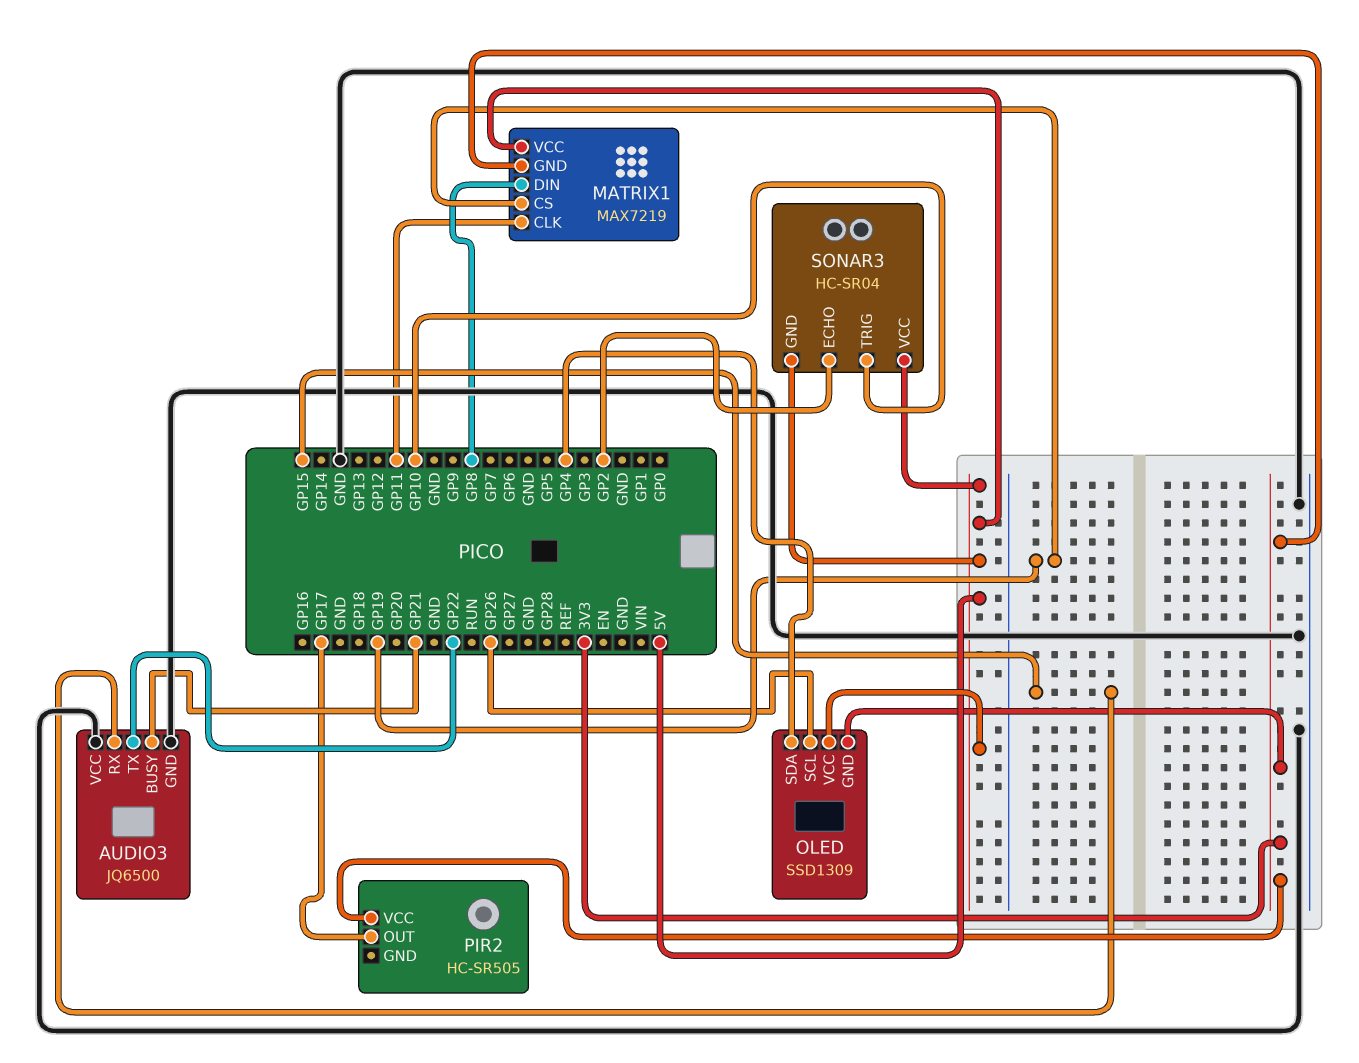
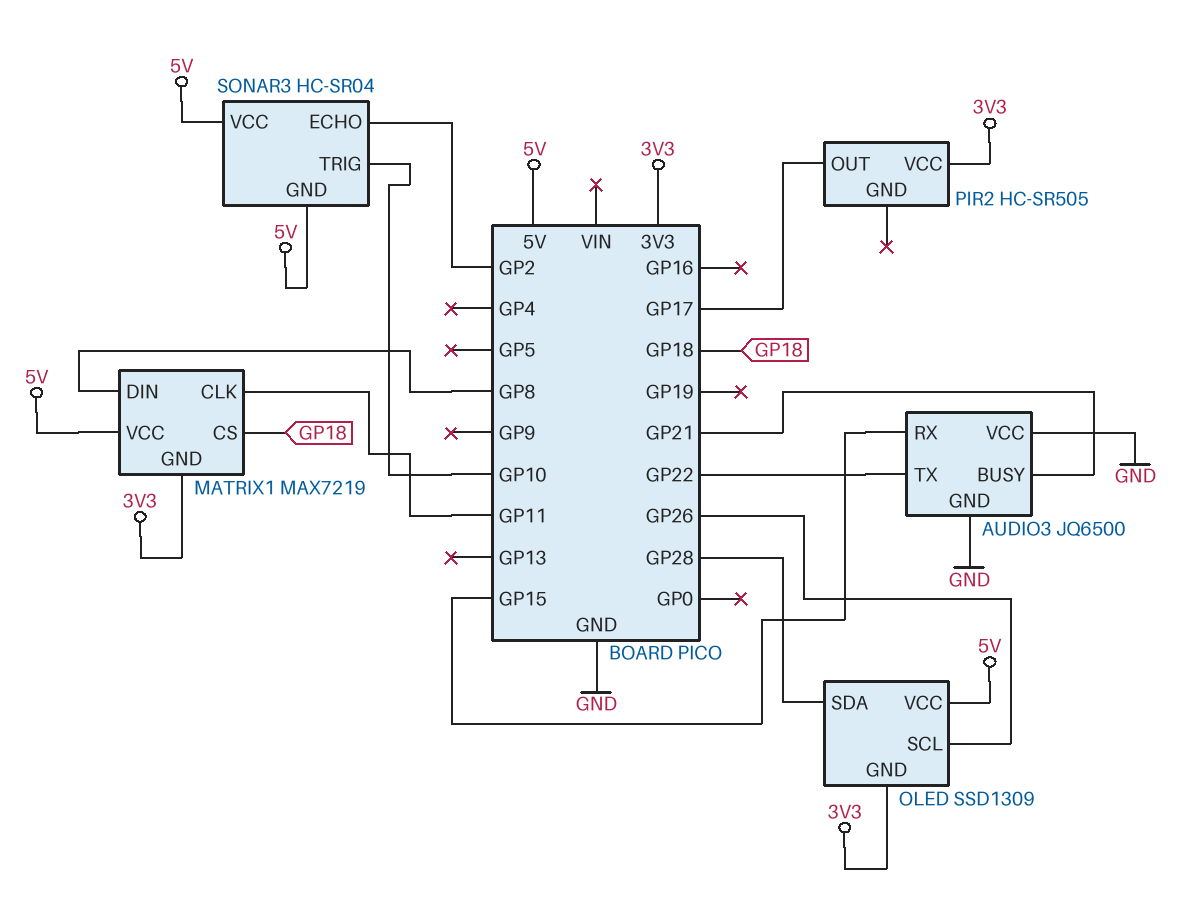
MATRIX1 pin CS: GP19 -> GP18
OLED pin SDA: GP4 -> GP28

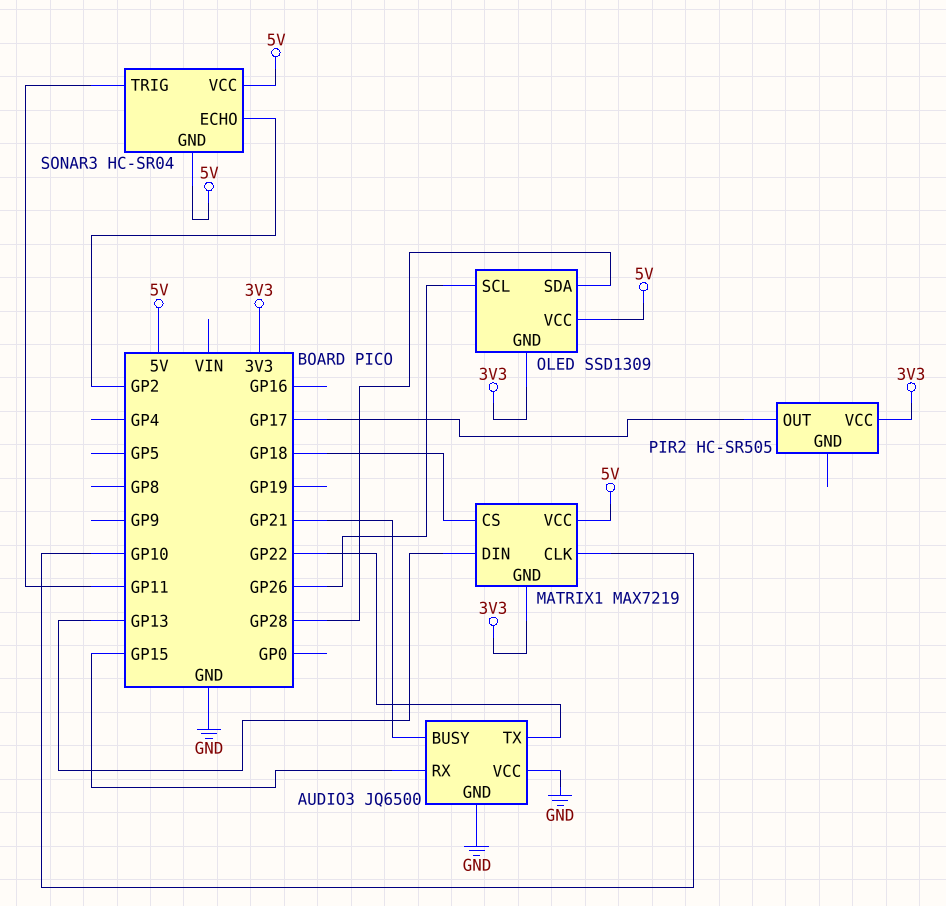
MATRIX1 pin CLK: GP11 -> GP10
MATRIX1 pin DIN: GP8 -> GP13
SONAR3 pin TRIG: GP10 -> GP11

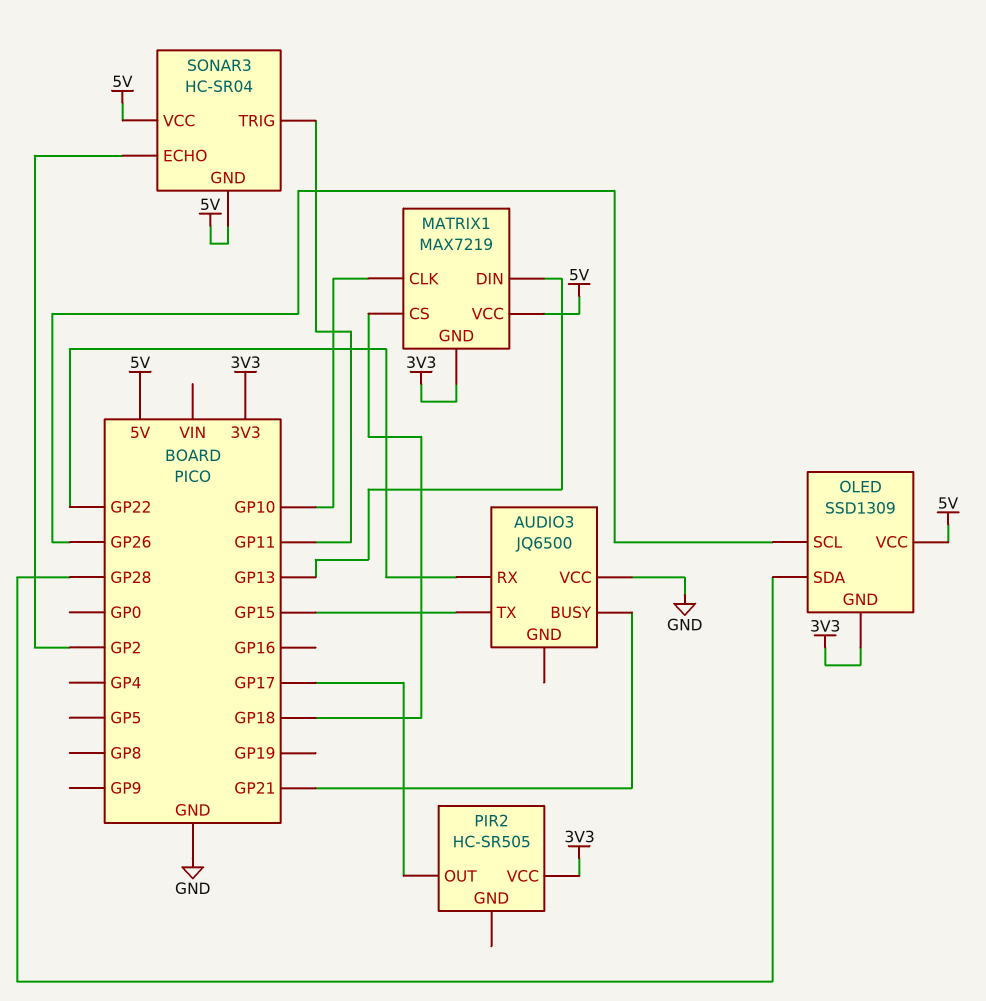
AUDIO3 pin GND: GND -> none
AUDIO3 pin RX: GP15 -> GP22
AUDIO3 pin TX: GP22 -> GP15

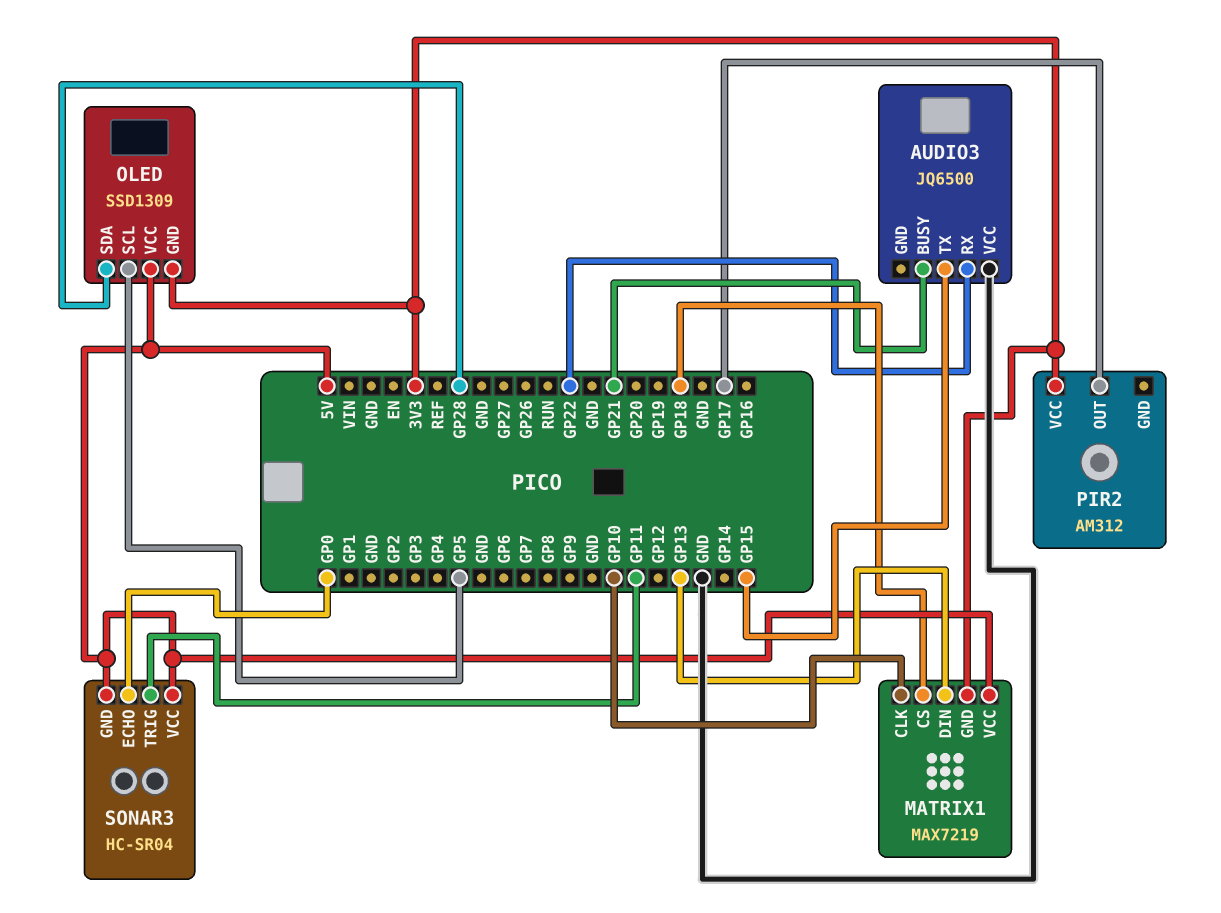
OLED pin SCL: GP26 -> GP5
PIR2: HC-SR505 -> AM312
SONAR3 pin ECHO: GP2 -> GP0

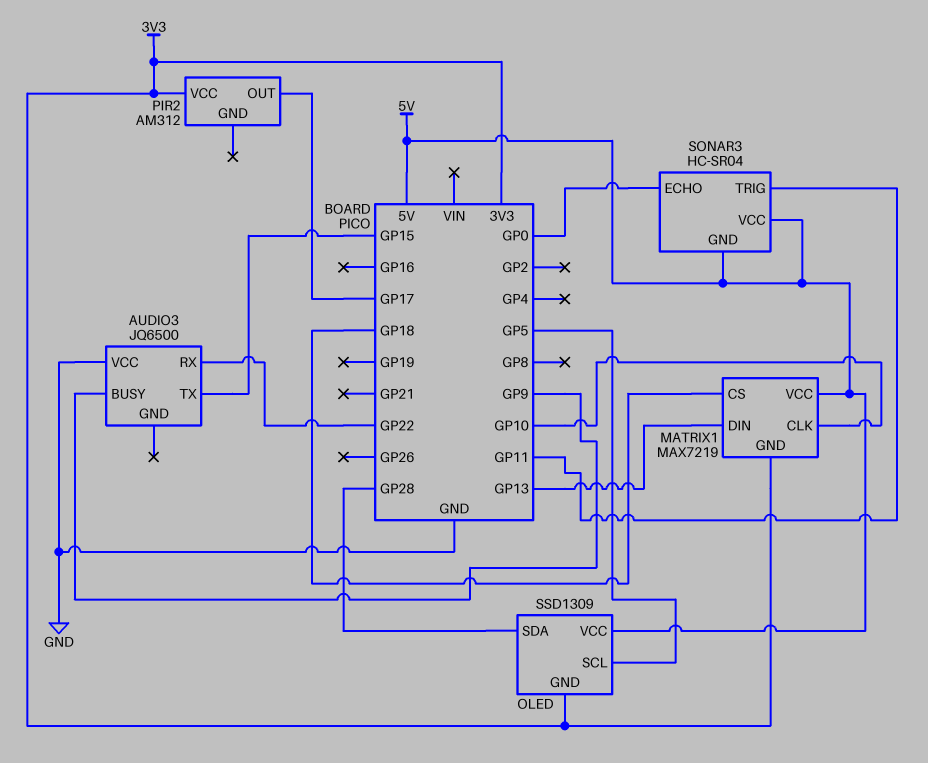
AUDIO3 pin BUSY: GP21 -> GP9

